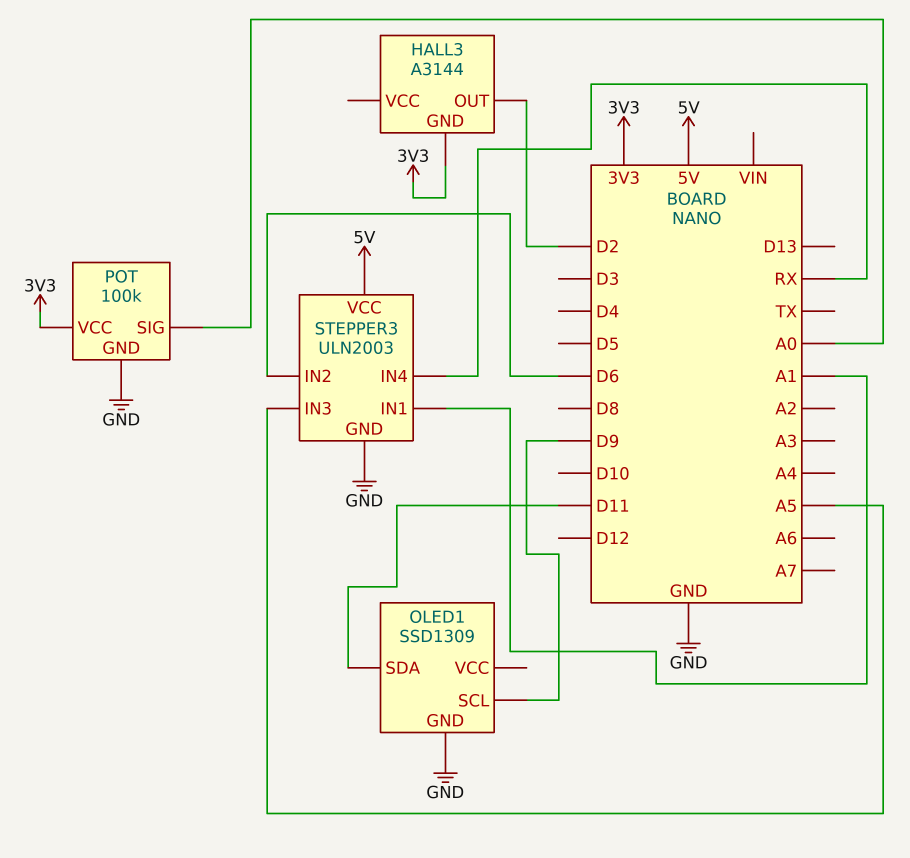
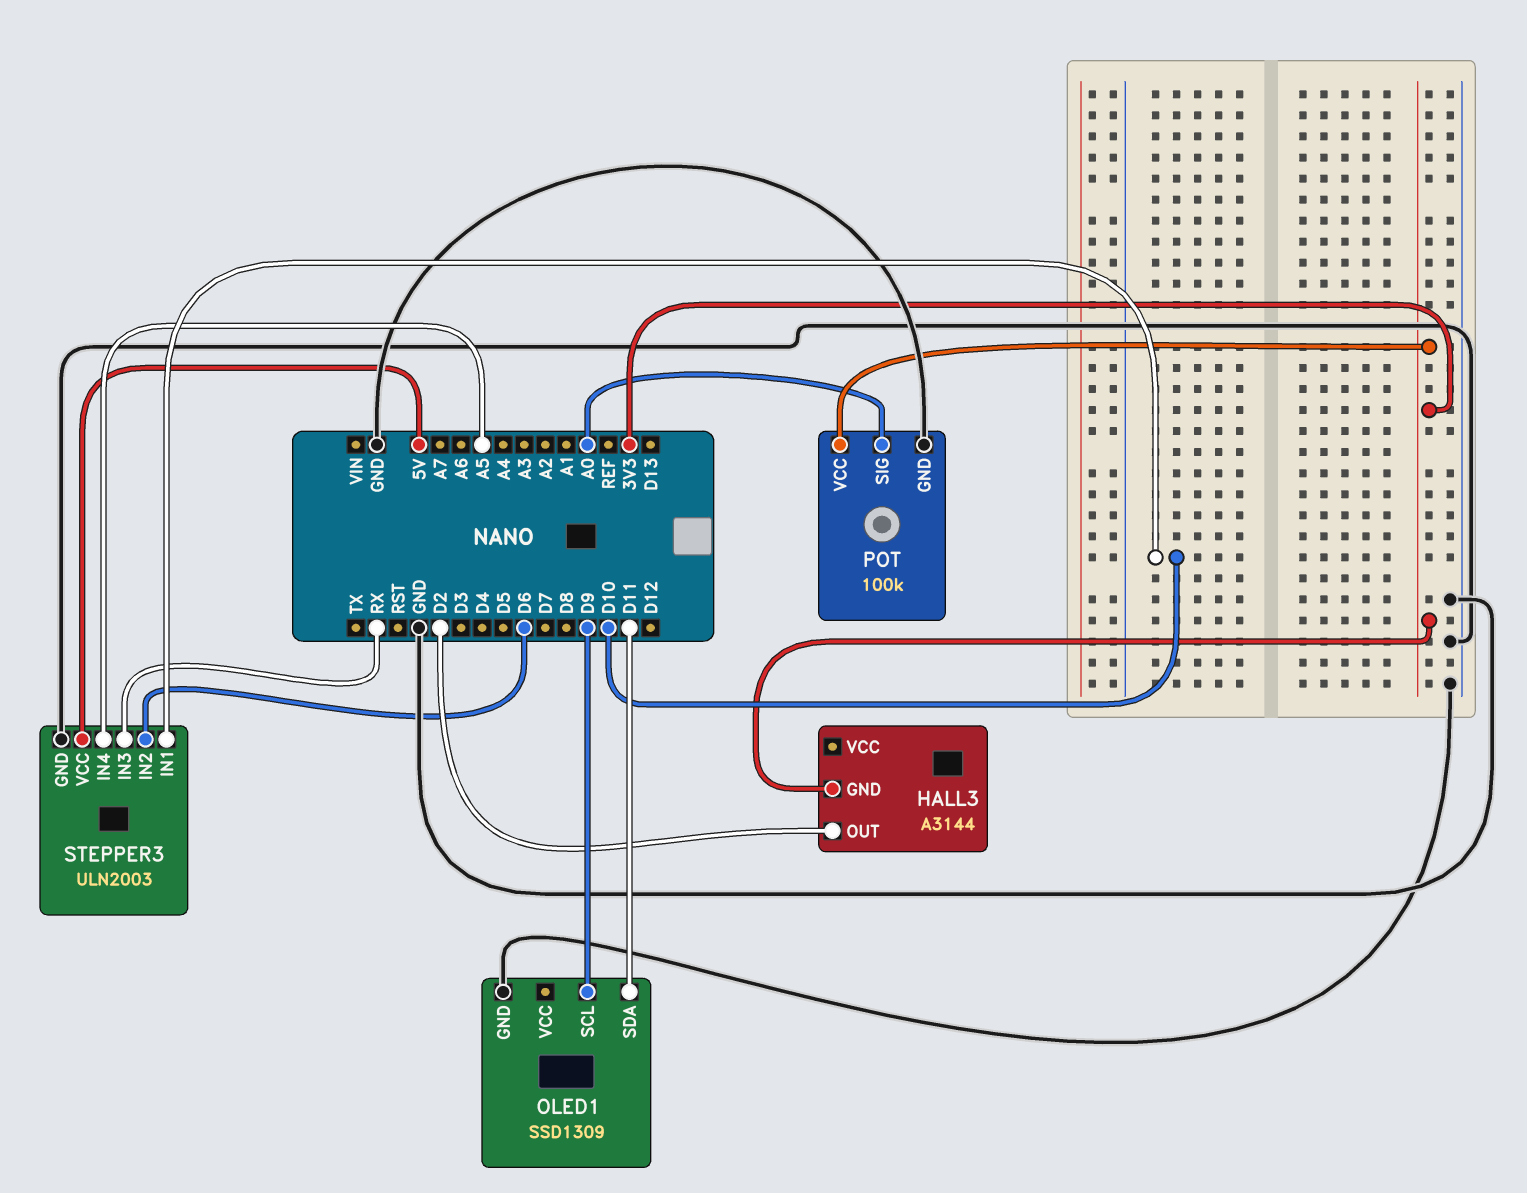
STEPPER3 pin IN1: A1 -> D10
STEPPER3 pin IN3: A5 -> RX
STEPPER3 pin IN4: RX -> A5

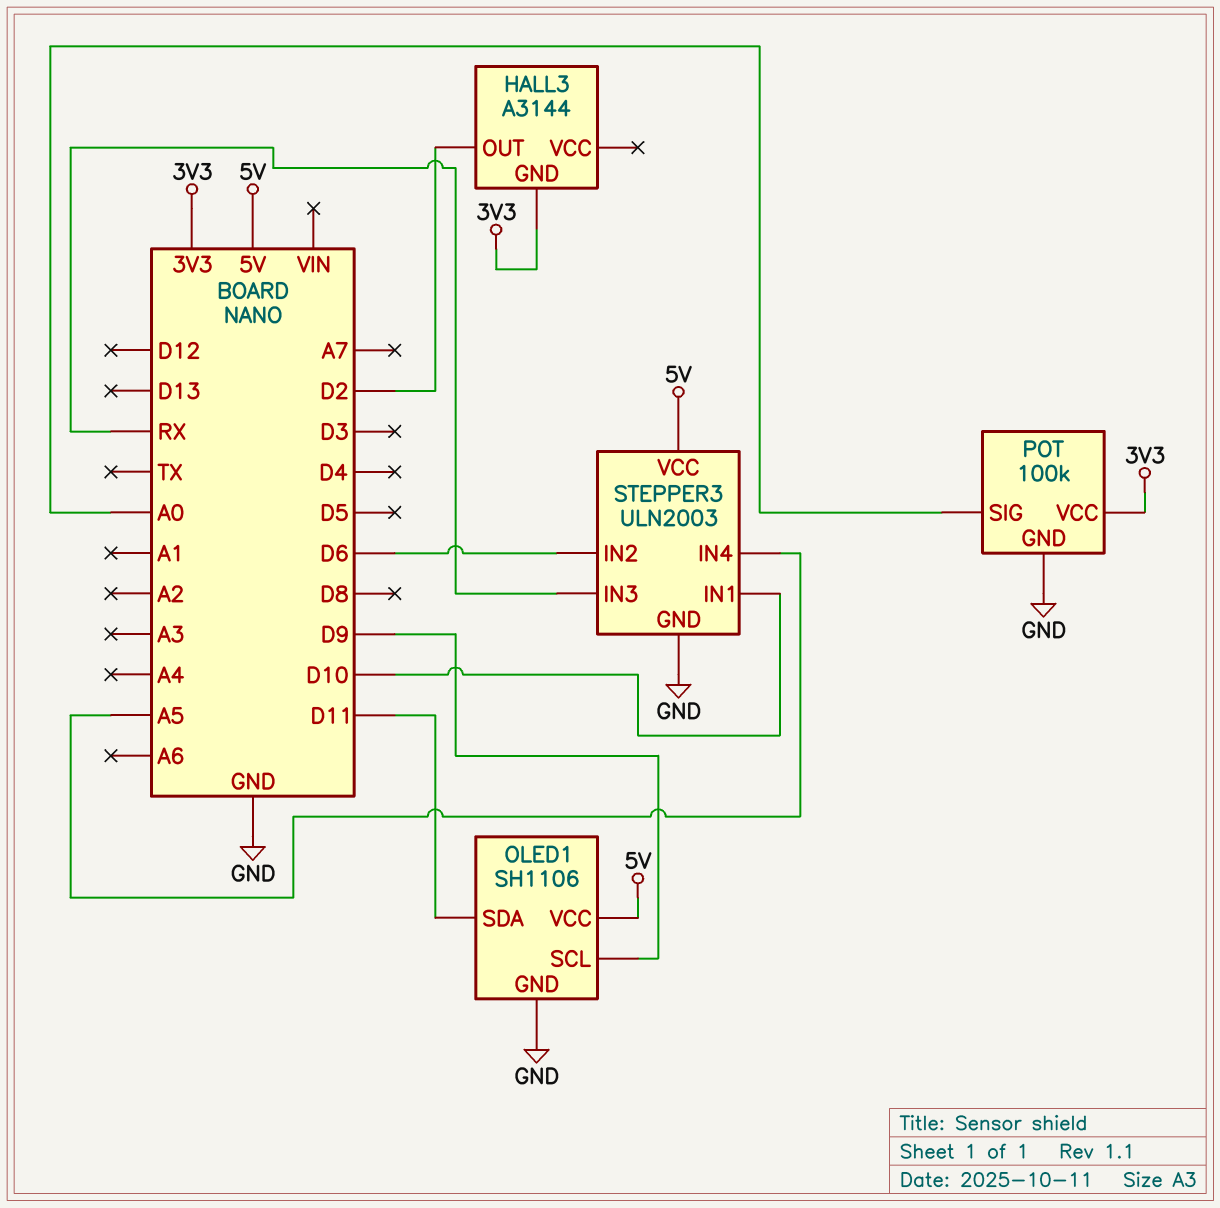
OLED1: SSD1309 -> SH1106
OLED1 pin VCC: none -> 5V

